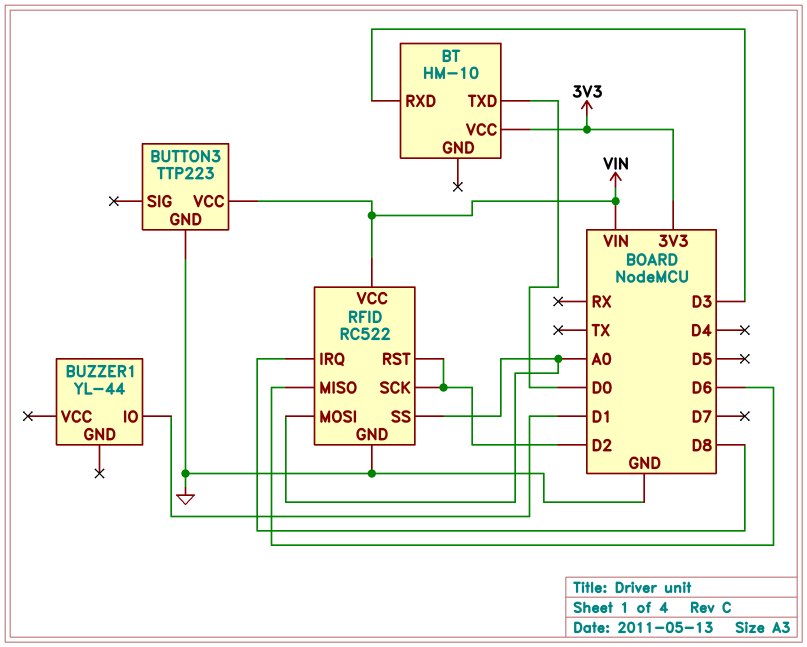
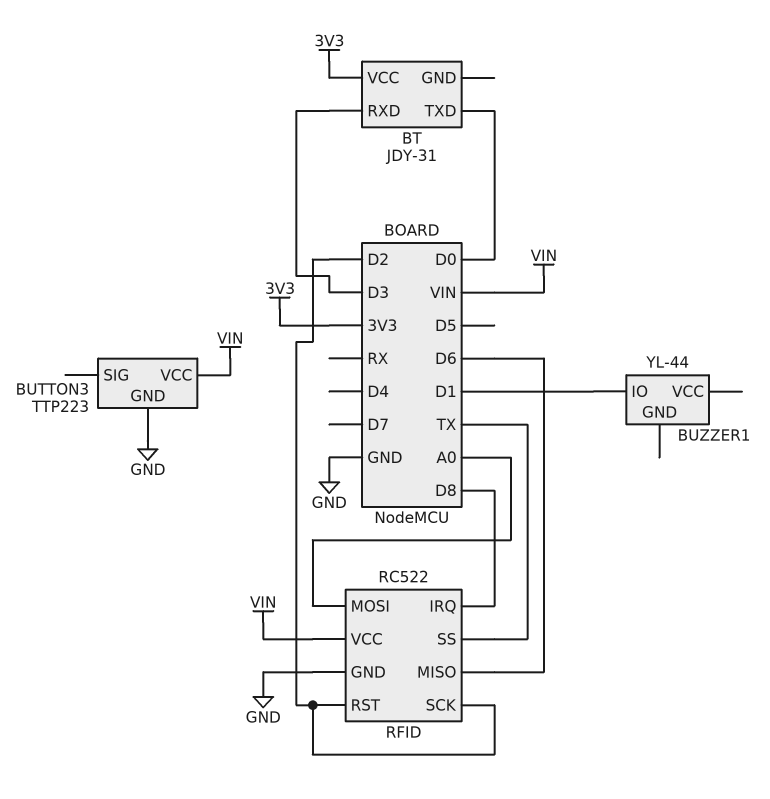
BT: HM-10 -> JDY-31
RFID pin SS: A0 -> TX

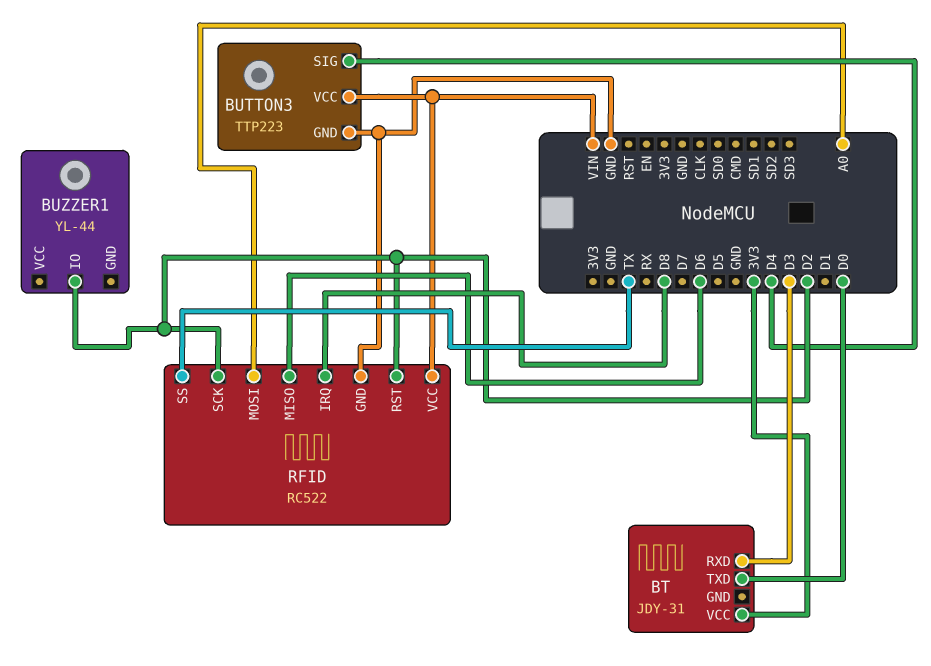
BUTTON3 pin SIG: none -> D4
BUZZER1 pin IO: D1 -> D2

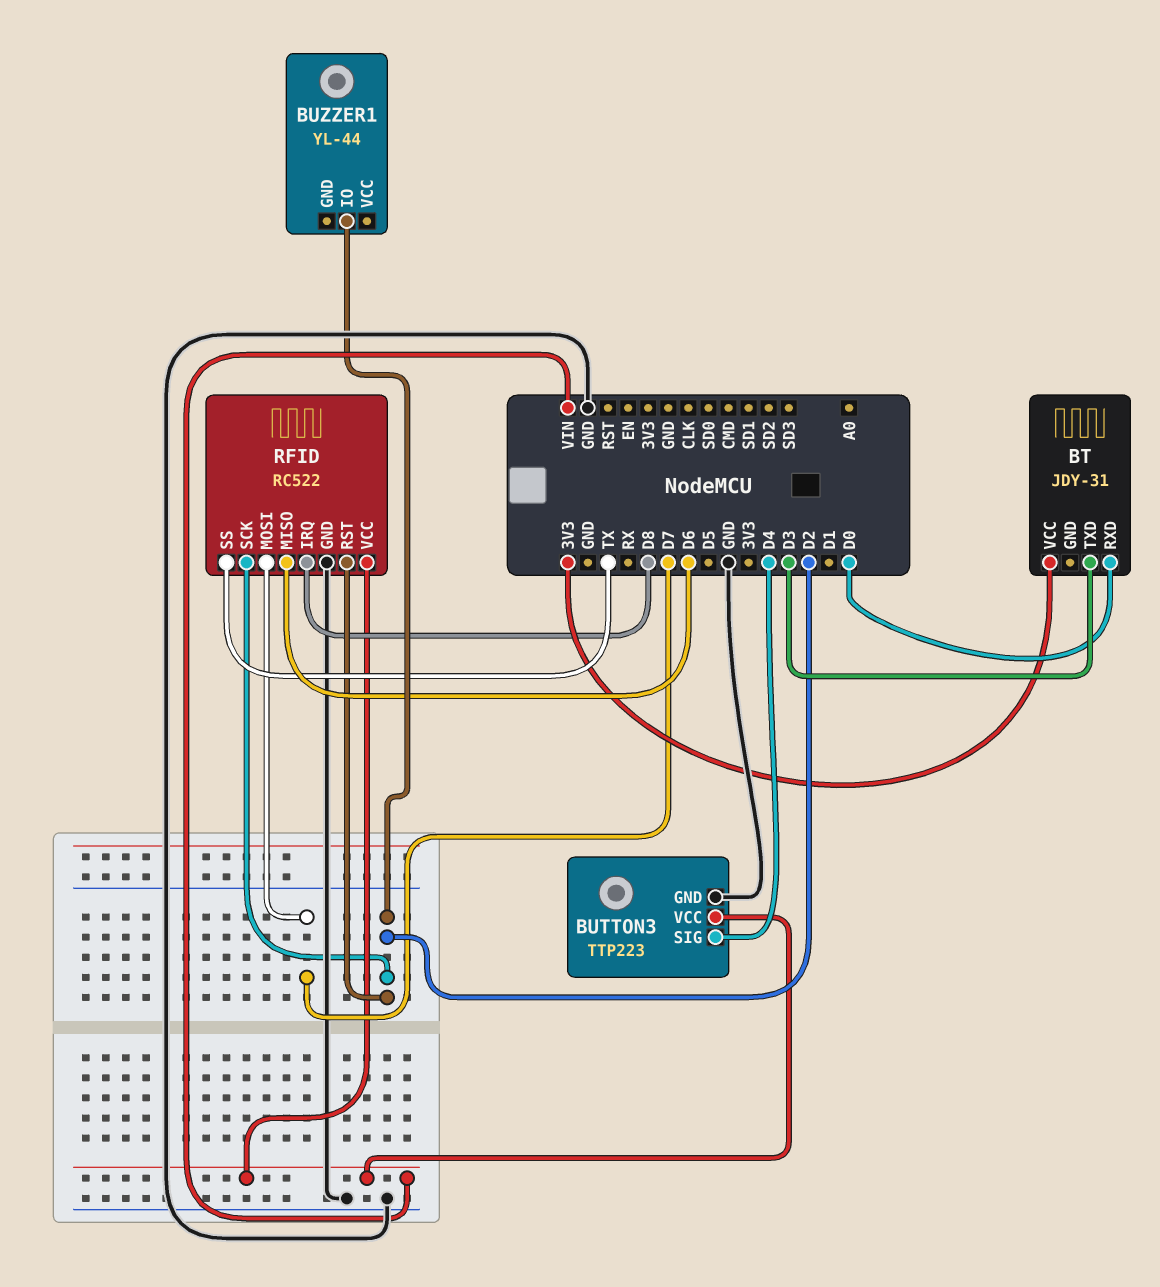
BT pin RXD: D3 -> D0
BT pin TXD: D0 -> D3
RFID pin MOSI: A0 -> D7

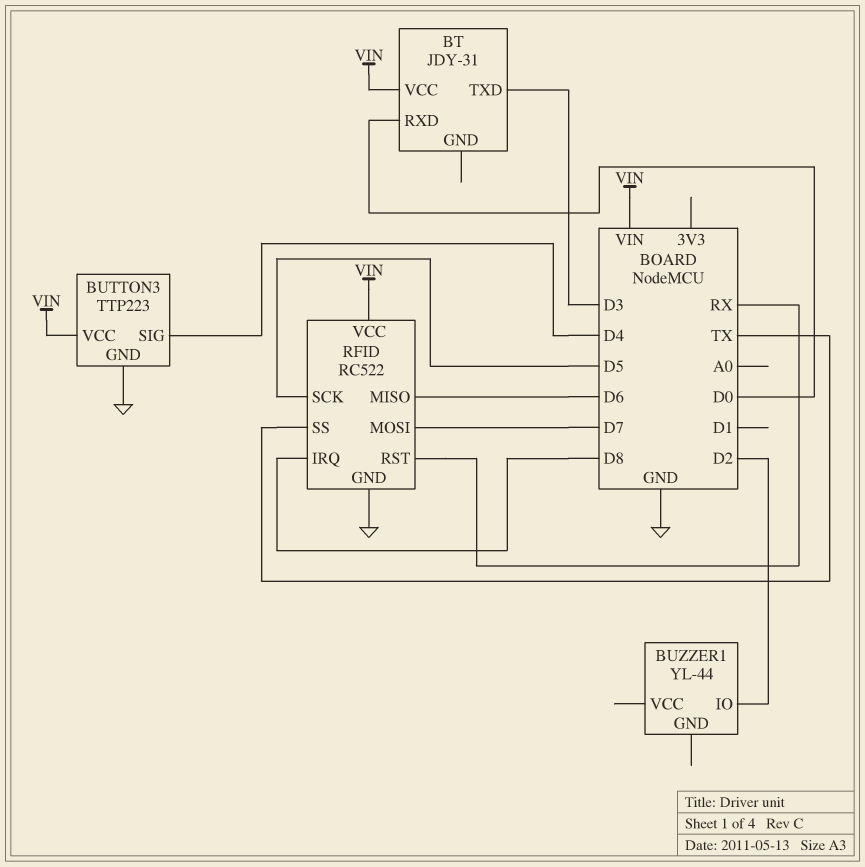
BT pin VCC: 3V3 -> VIN
RFID pin RST: D2 -> RX
RFID pin SCK: D2 -> D5

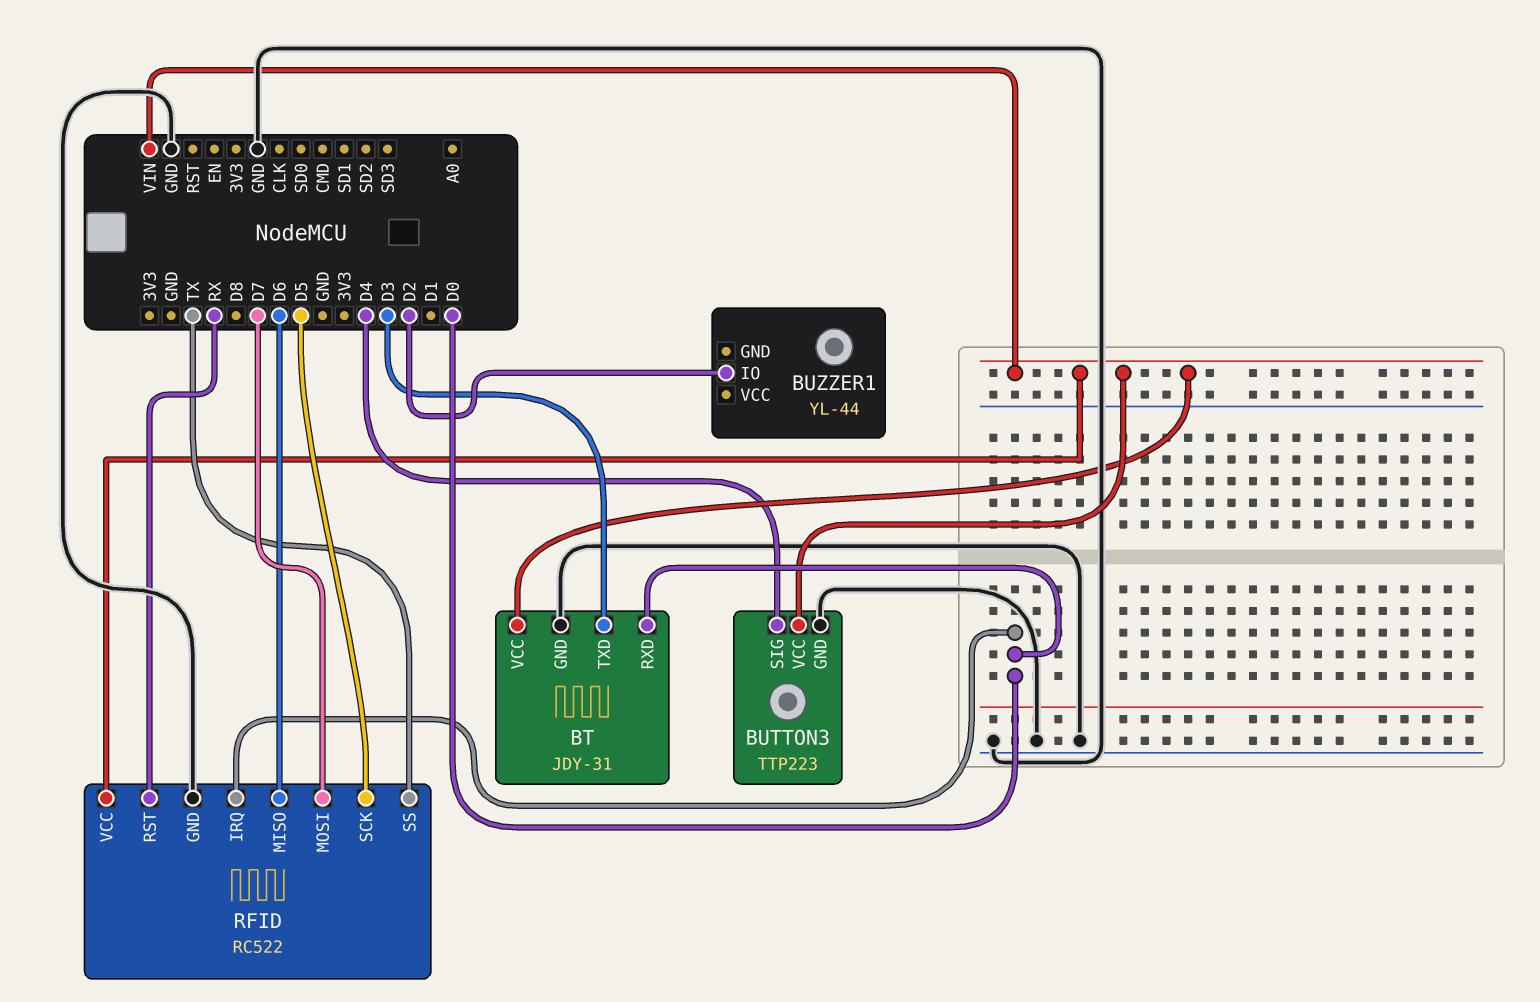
BT pin GND: none -> GND
RFID pin IRQ: D8 -> D0

